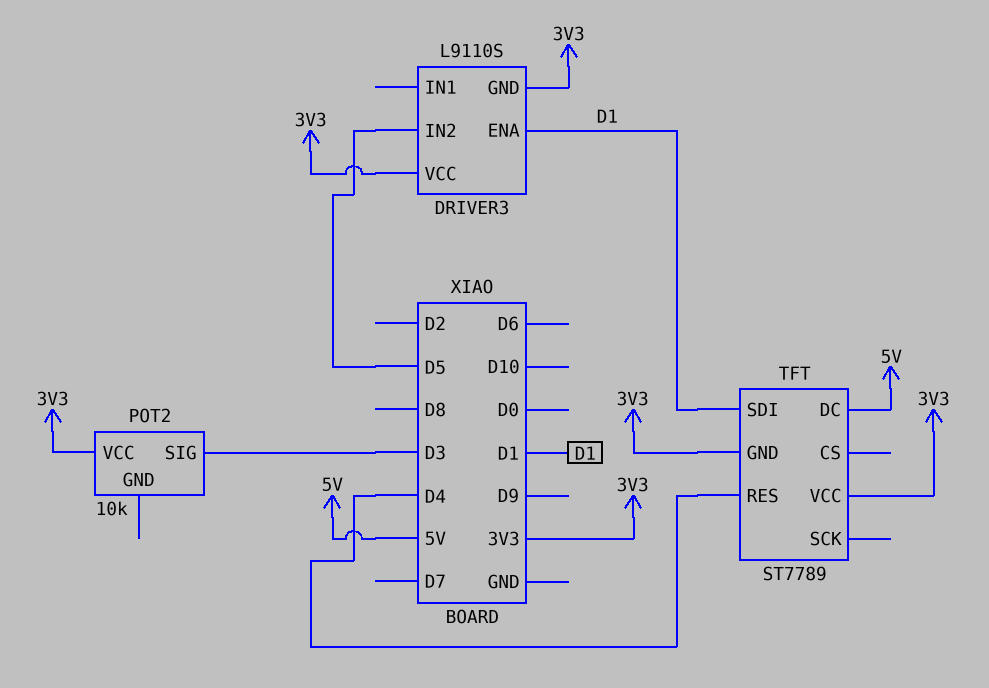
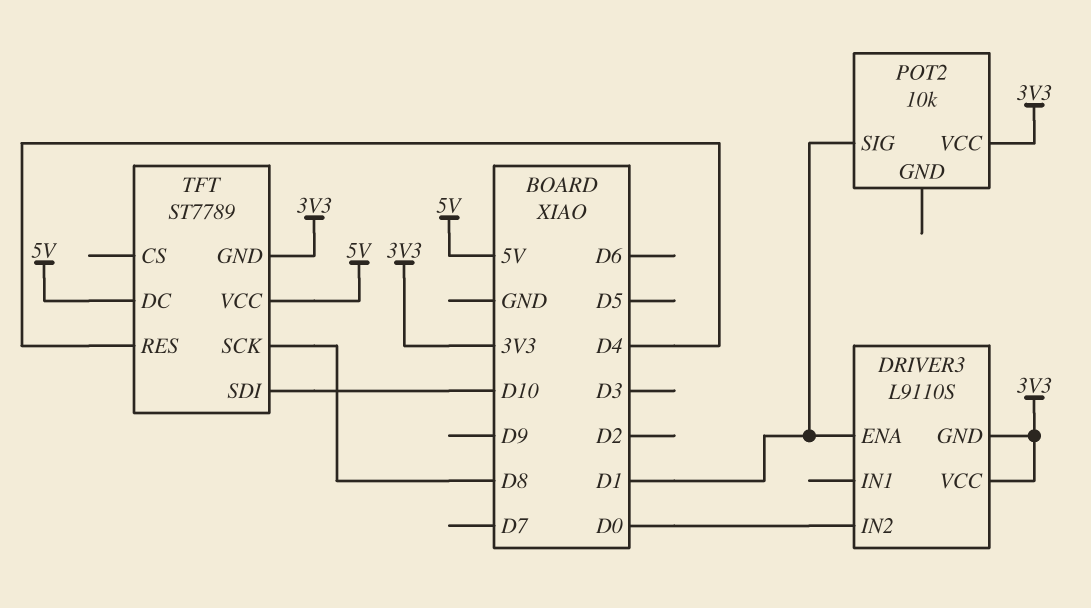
DRIVER3 pin IN2: D5 -> D0
POT2 pin SIG: D3 -> D1
TFT pin SCK: none -> D8
TFT pin SDI: D1 -> D10
TFT pin VCC: 3V3 -> 5V

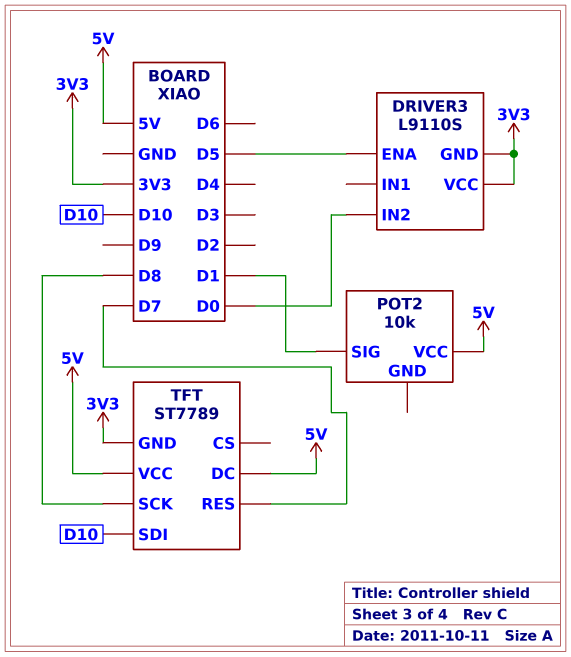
DRIVER3 pin ENA: D1 -> D5
POT2 pin VCC: 3V3 -> 5V
TFT pin RES: D4 -> D7

